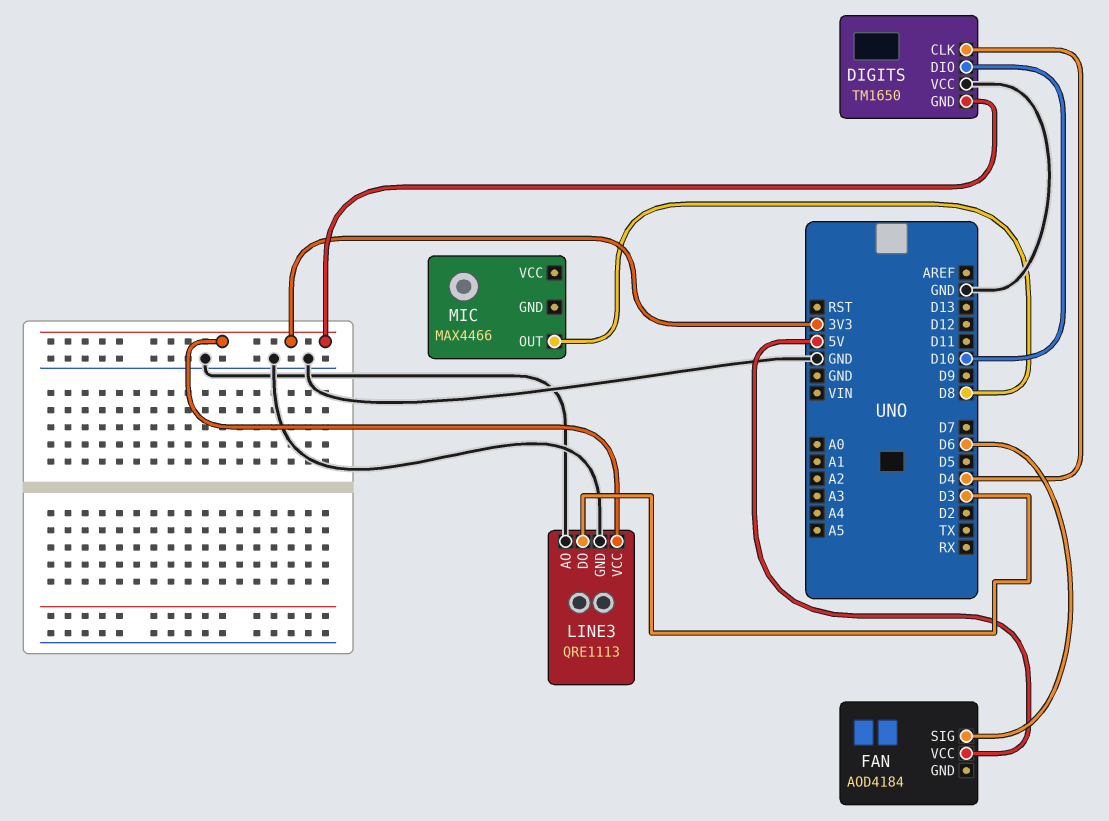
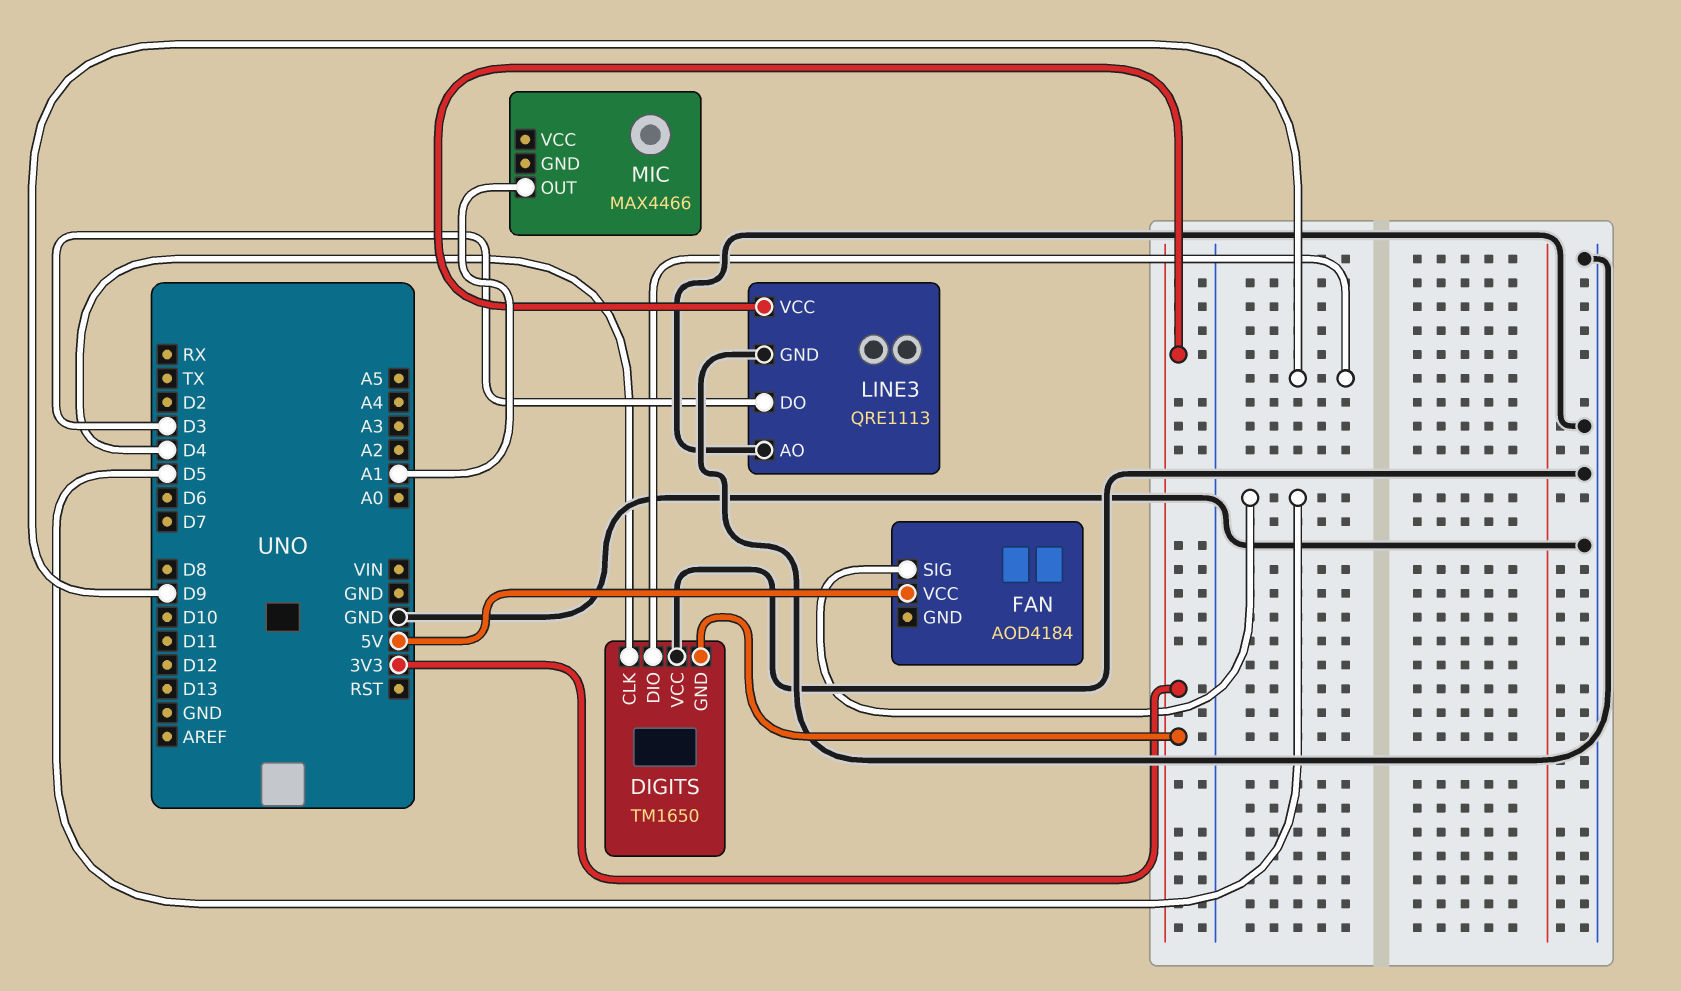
DIGITS pin DIO: D10 -> D9
FAN pin SIG: D6 -> D5
MIC pin OUT: D8 -> A1

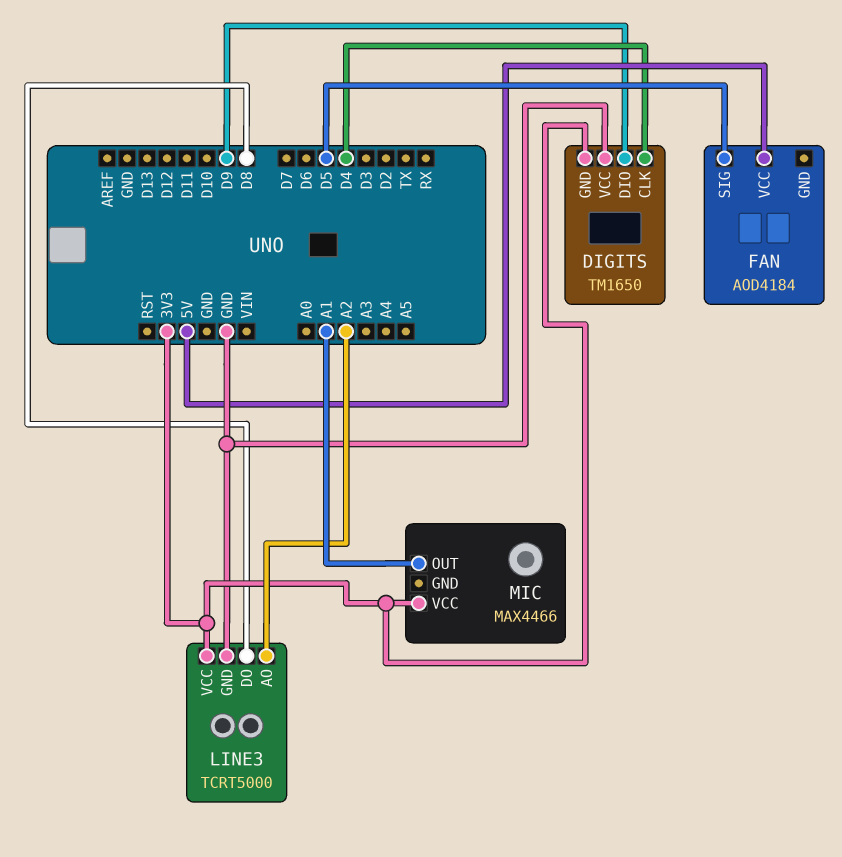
LINE3: QRE1113 -> TCRT5000
LINE3 pin AO: GND -> A2
LINE3 pin DO: D3 -> D8
MIC pin VCC: none -> 3V3

